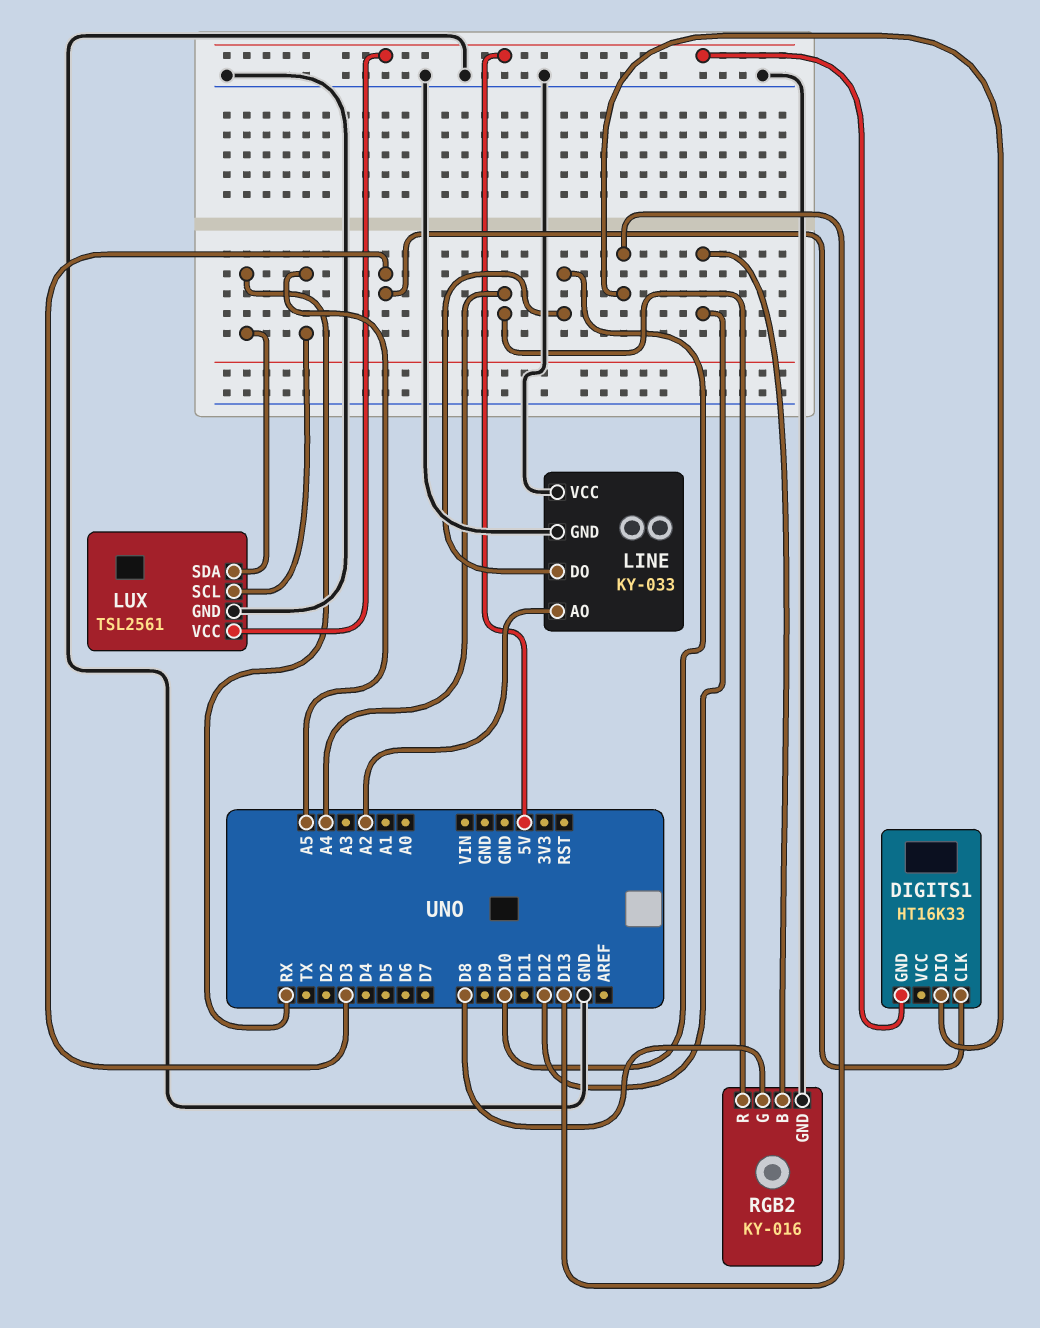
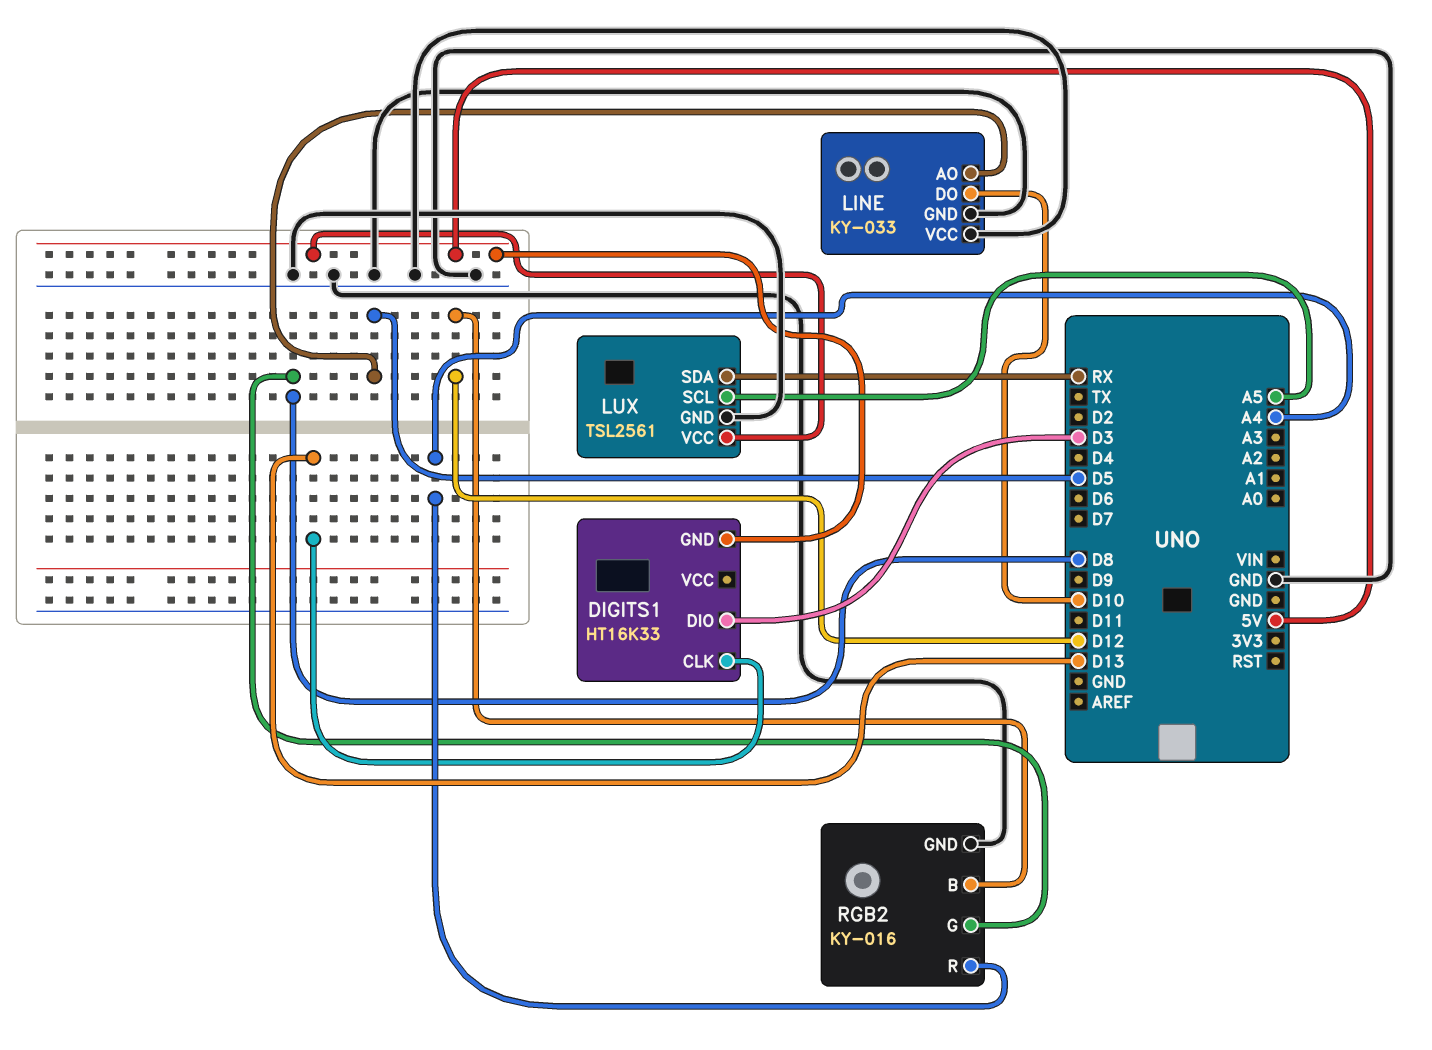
DIGITS1 pin CLK: D3 -> D13
DIGITS1 pin DIO: D13 -> D3
LINE pin AO: A2 -> D5

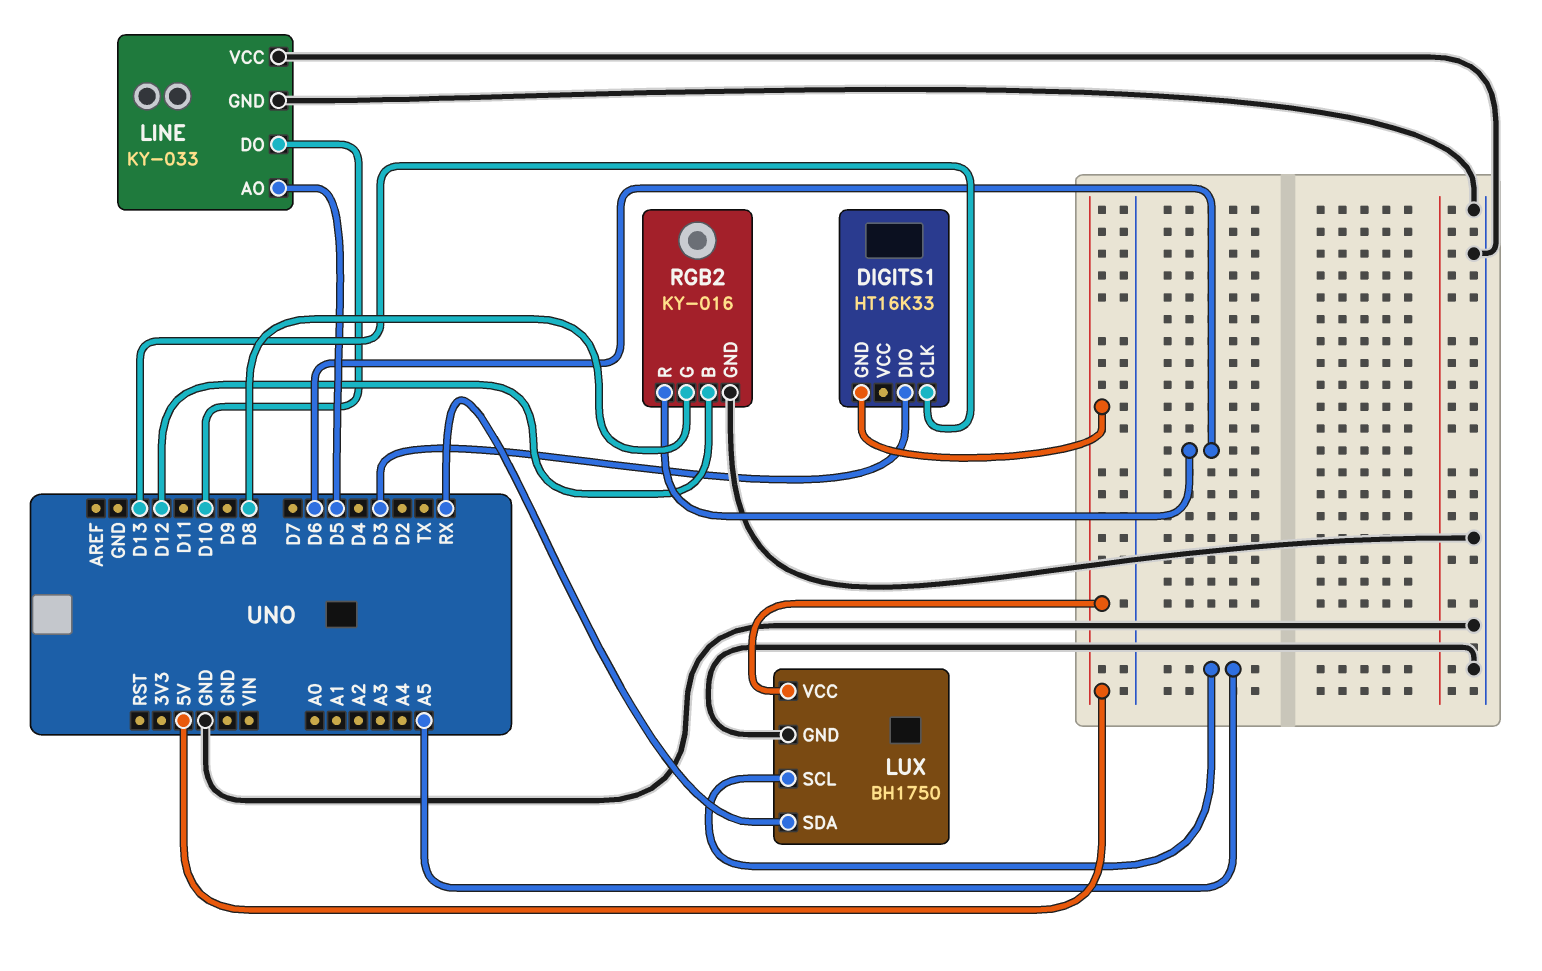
LUX: TSL2561 -> BH1750
RGB2 pin R: A4 -> D6

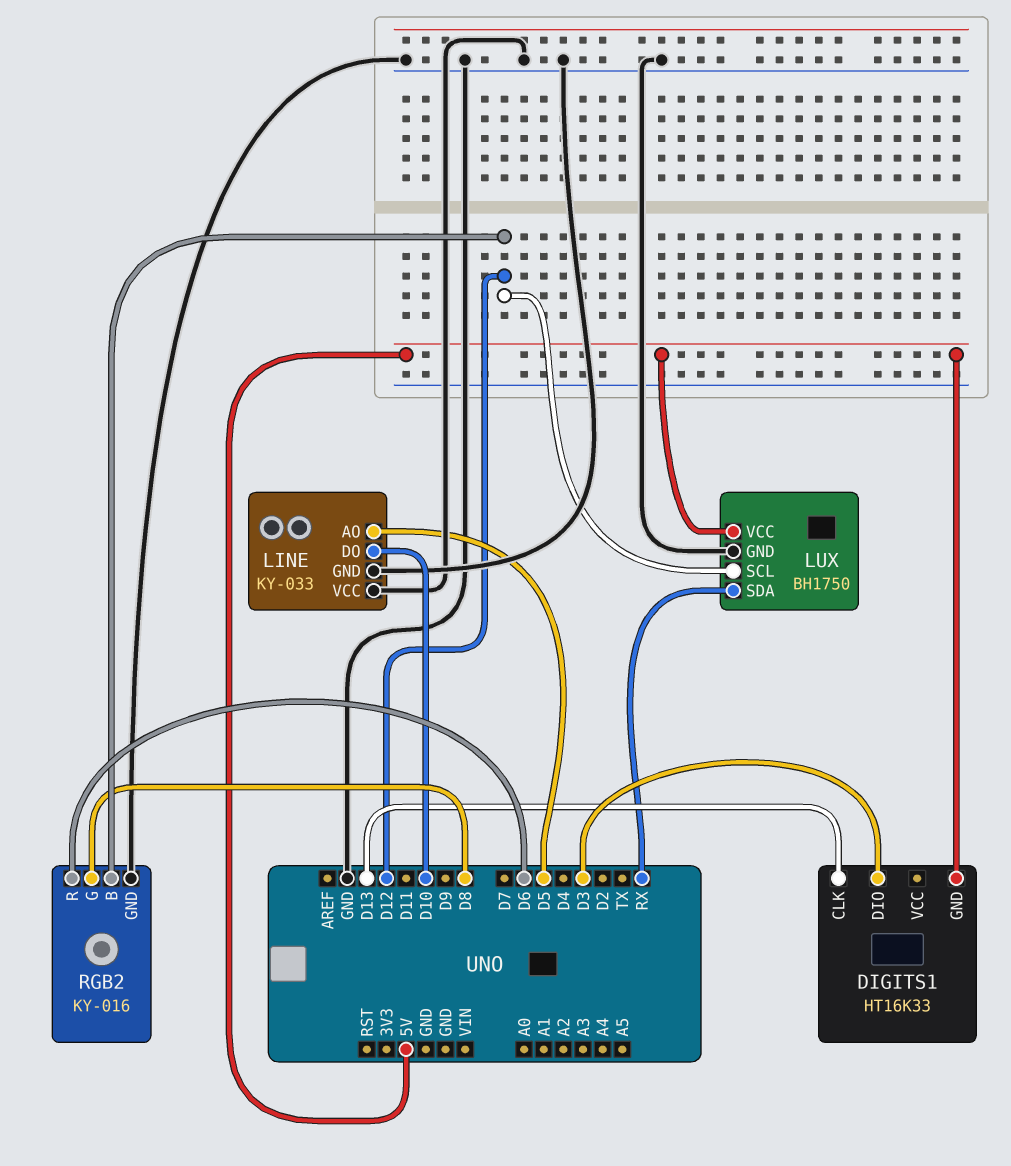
LUX pin SCL: A5 -> D12

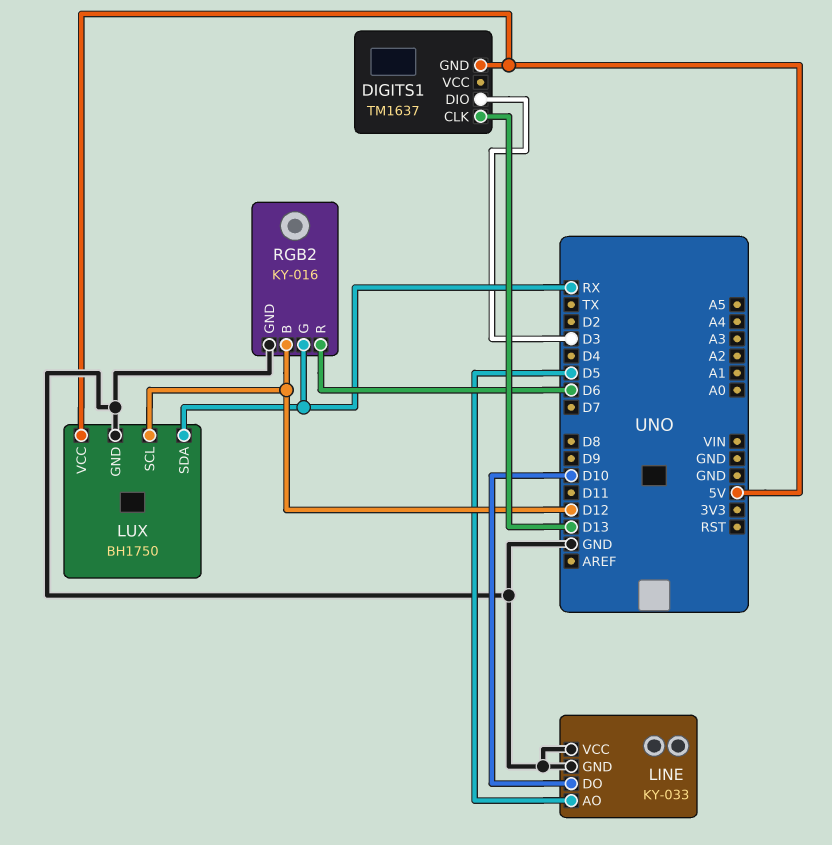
DIGITS1: HT16K33 -> TM1637
RGB2 pin G: D8 -> RX

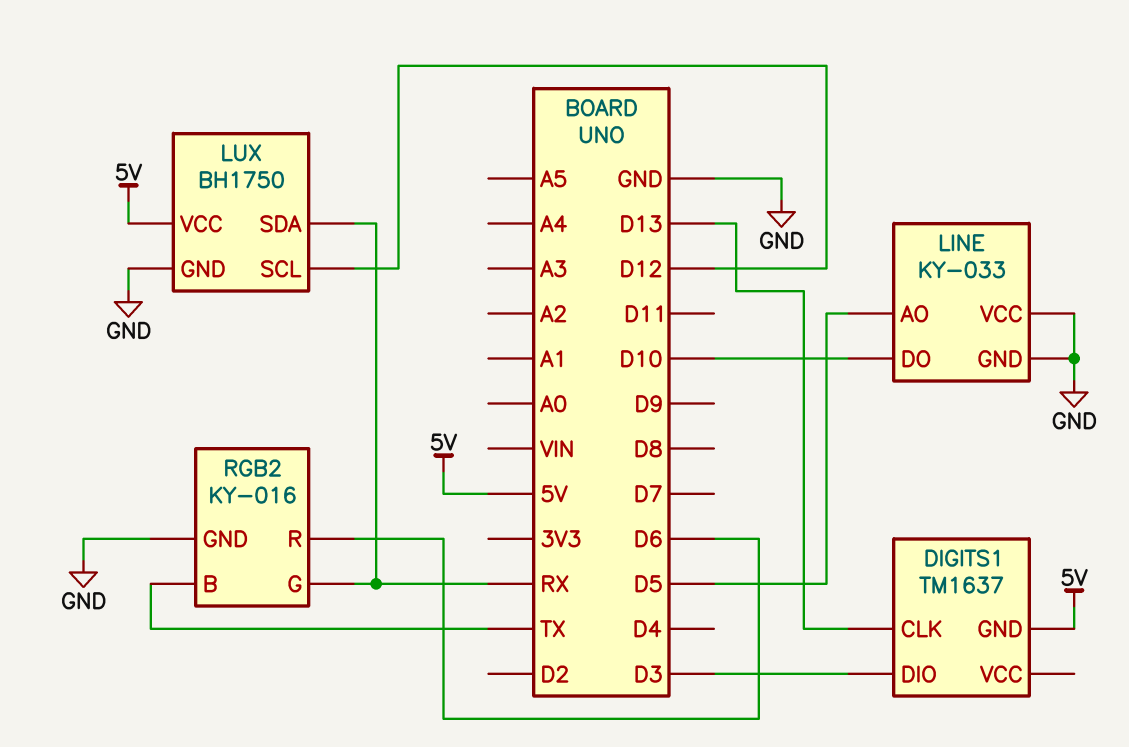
RGB2 pin B: D12 -> TX

